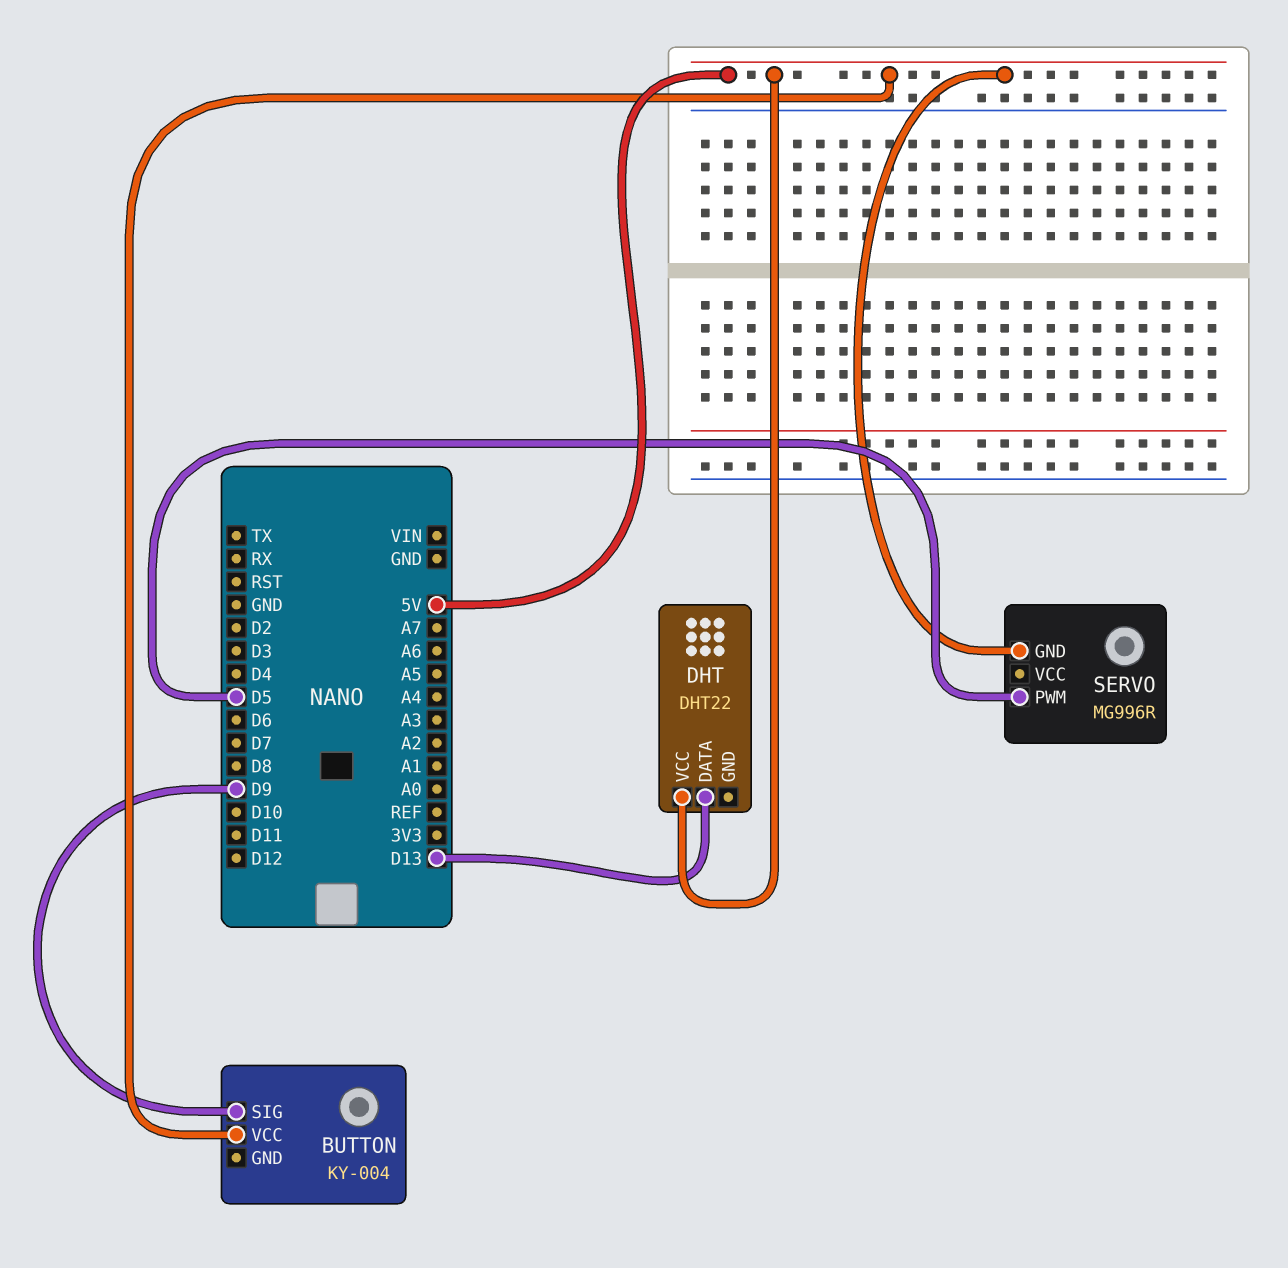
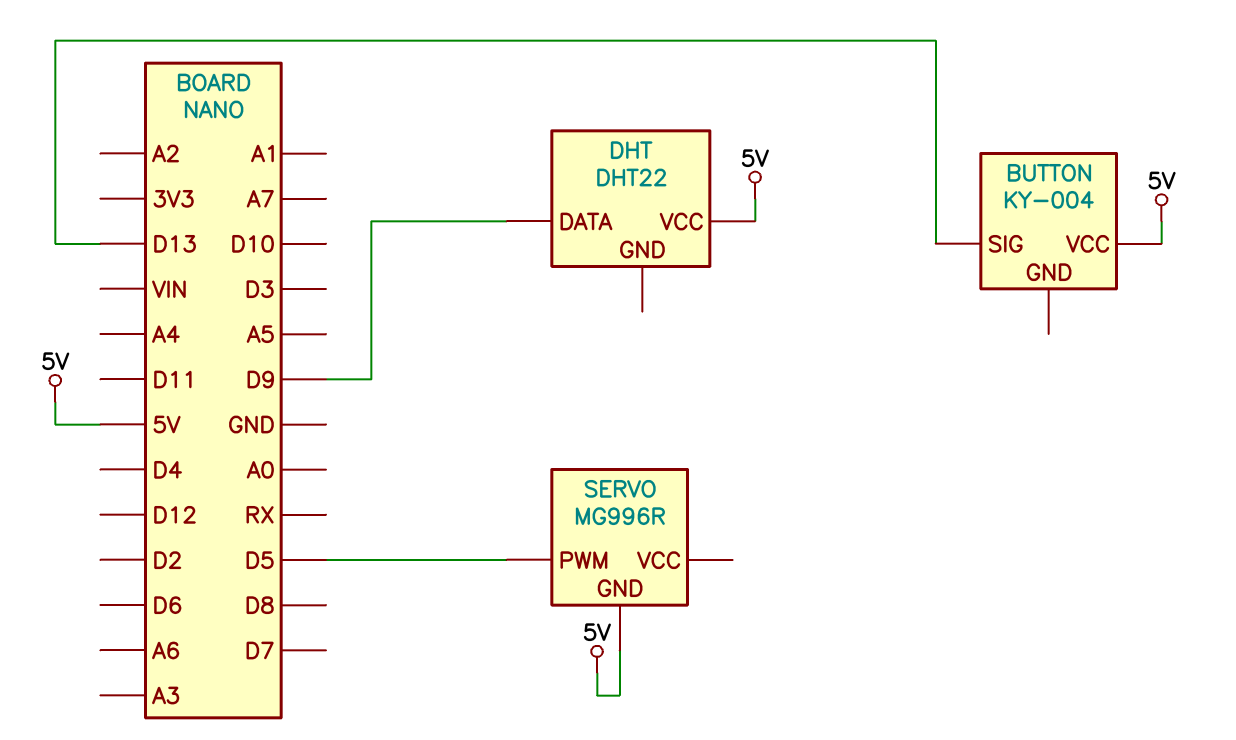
BUTTON pin SIG: D9 -> D13
DHT pin DATA: D13 -> D9

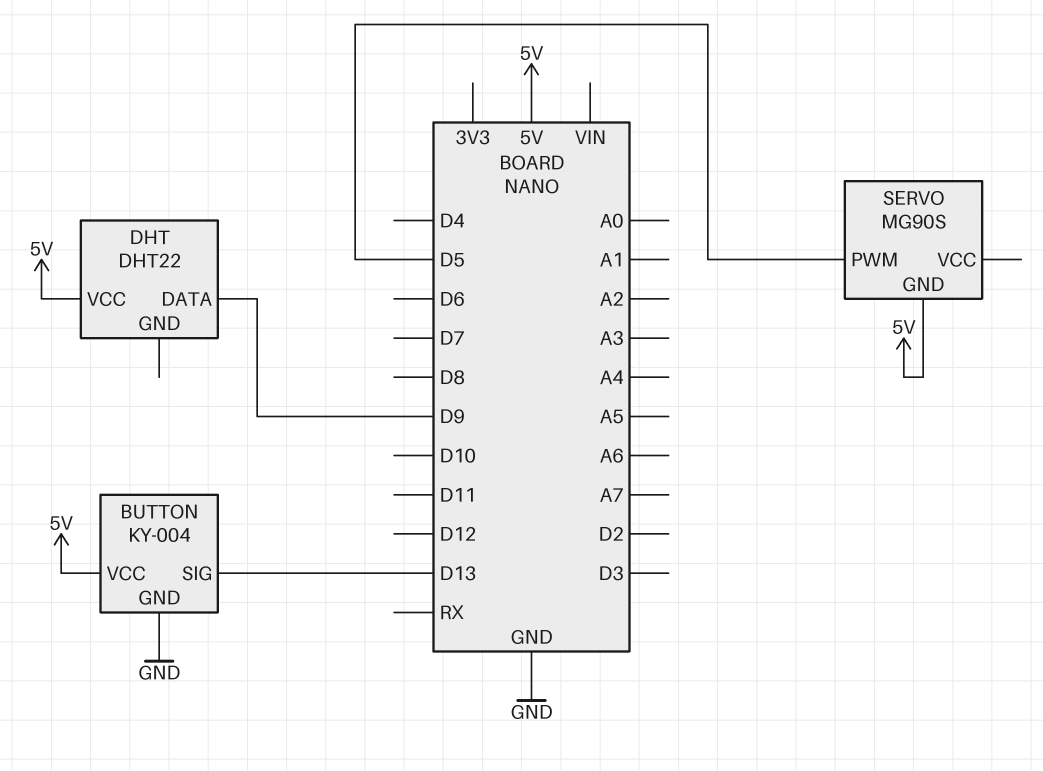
BUTTON pin GND: none -> GND
SERVO: MG996R -> MG90S

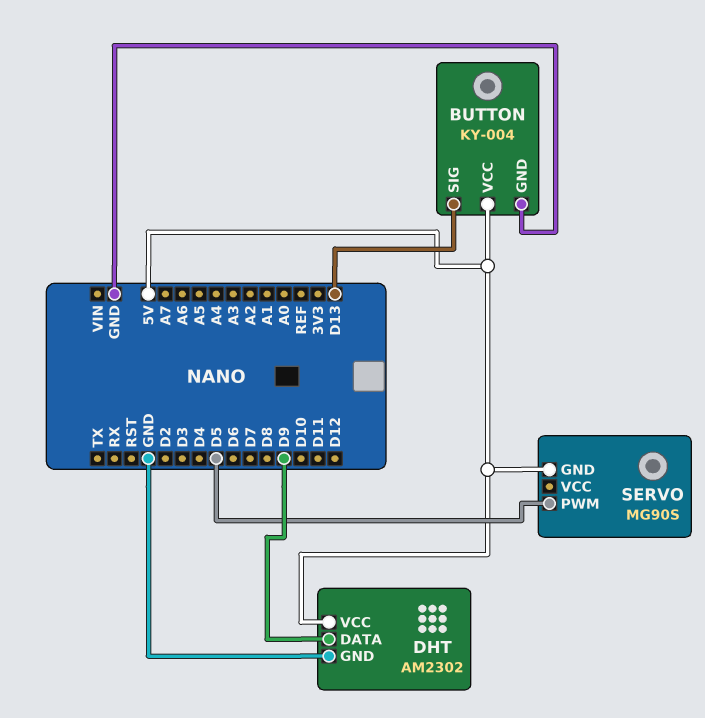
DHT: DHT22 -> AM2302
DHT pin GND: none -> GND

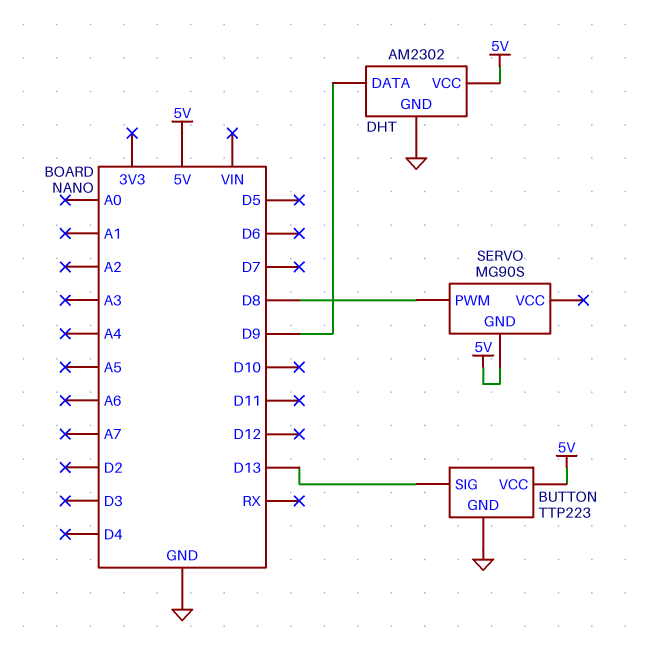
BUTTON: KY-004 -> TTP223
SERVO pin PWM: D5 -> D8

